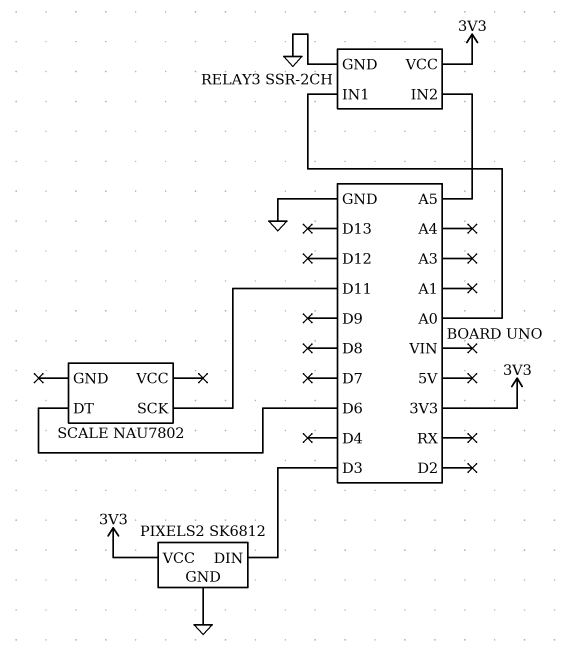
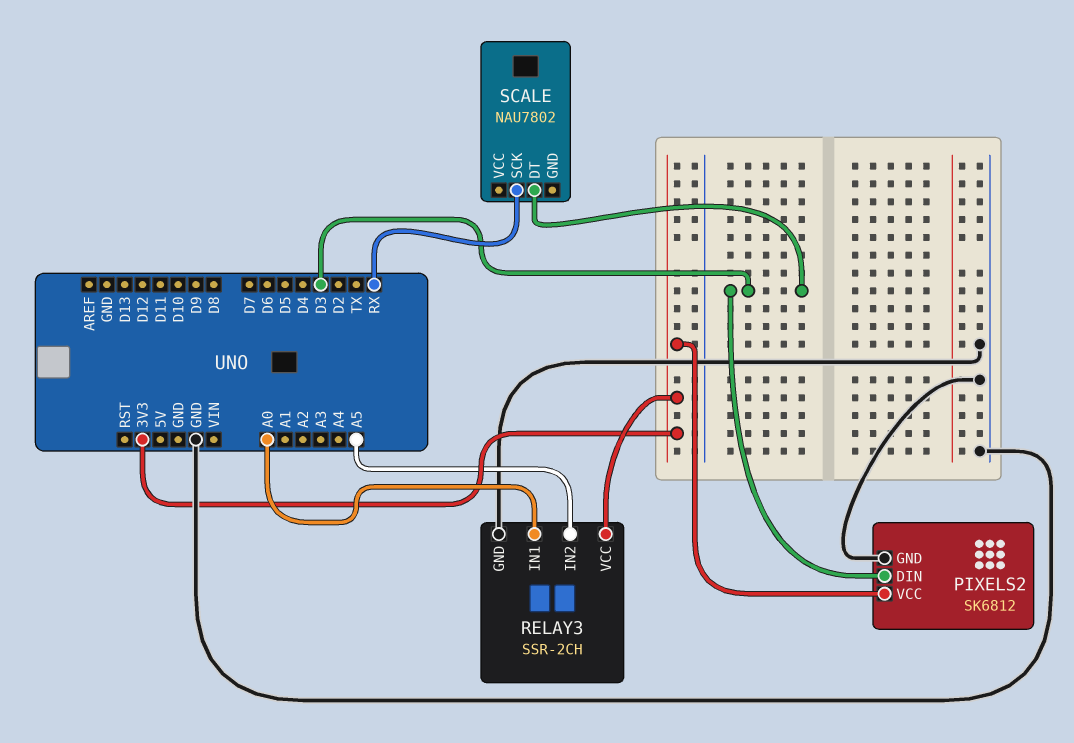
SCALE pin DT: D6 -> D3
SCALE pin SCK: D11 -> RX

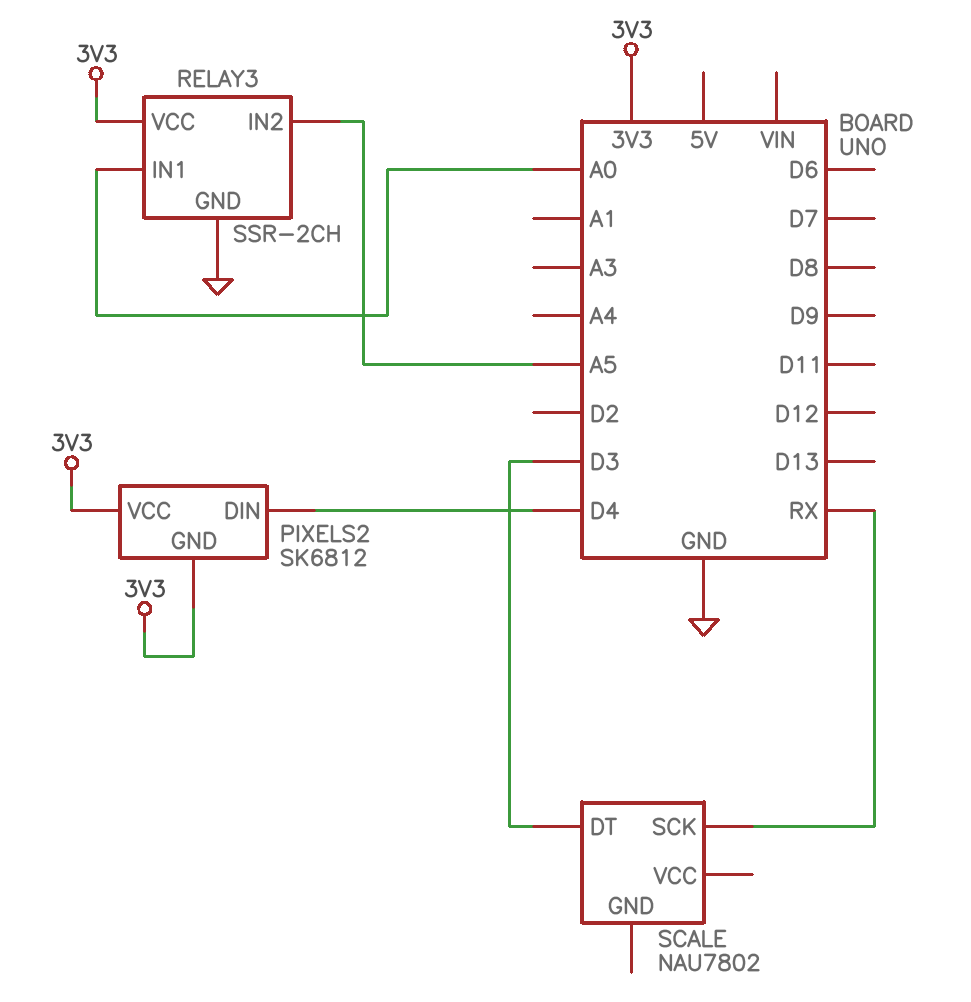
PIXELS2 pin DIN: D3 -> D4
PIXELS2 pin GND: GND -> 3V3

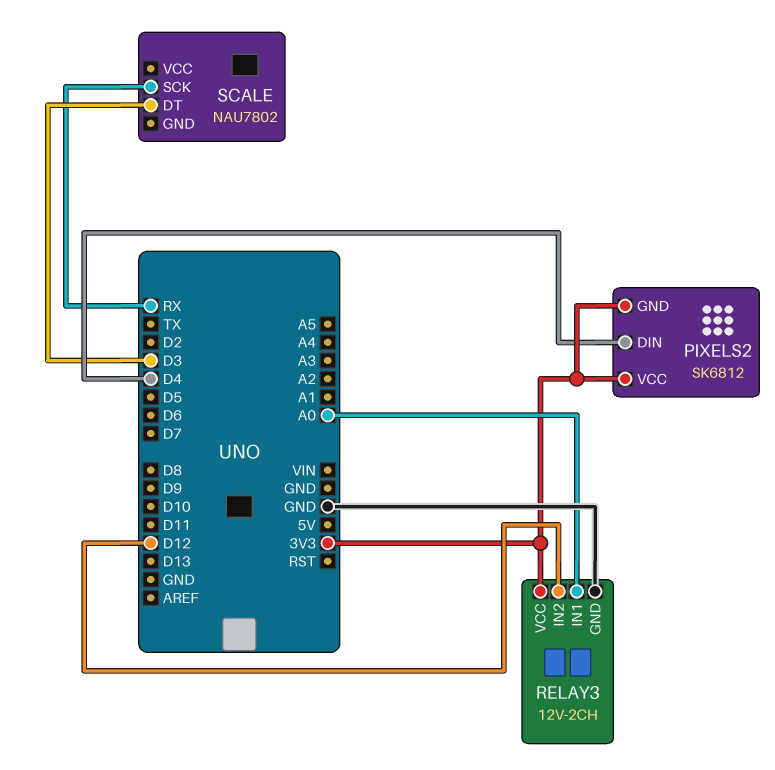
RELAY3: SSR-2CH -> 12V-2CH
RELAY3 pin IN2: A5 -> D12

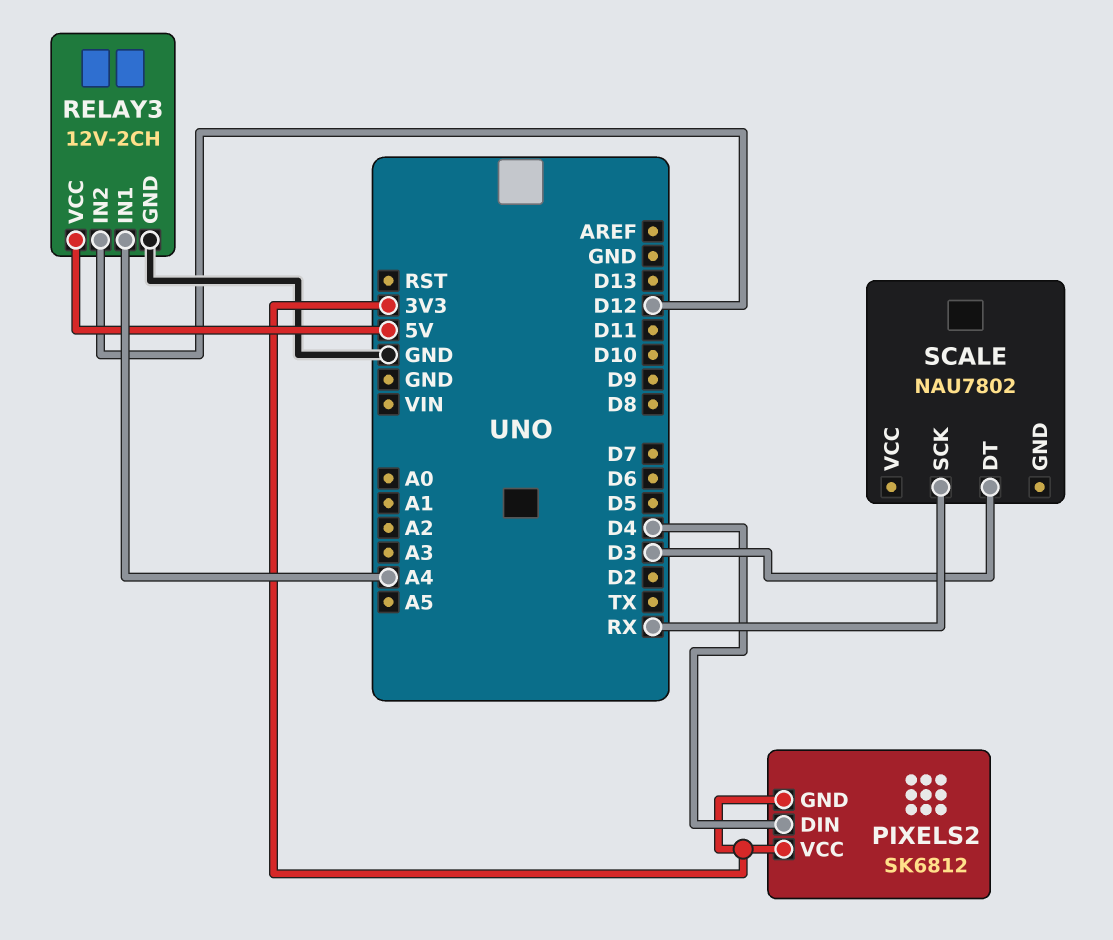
RELAY3 pin IN1: A0 -> A4
RELAY3 pin VCC: 3V3 -> 5V

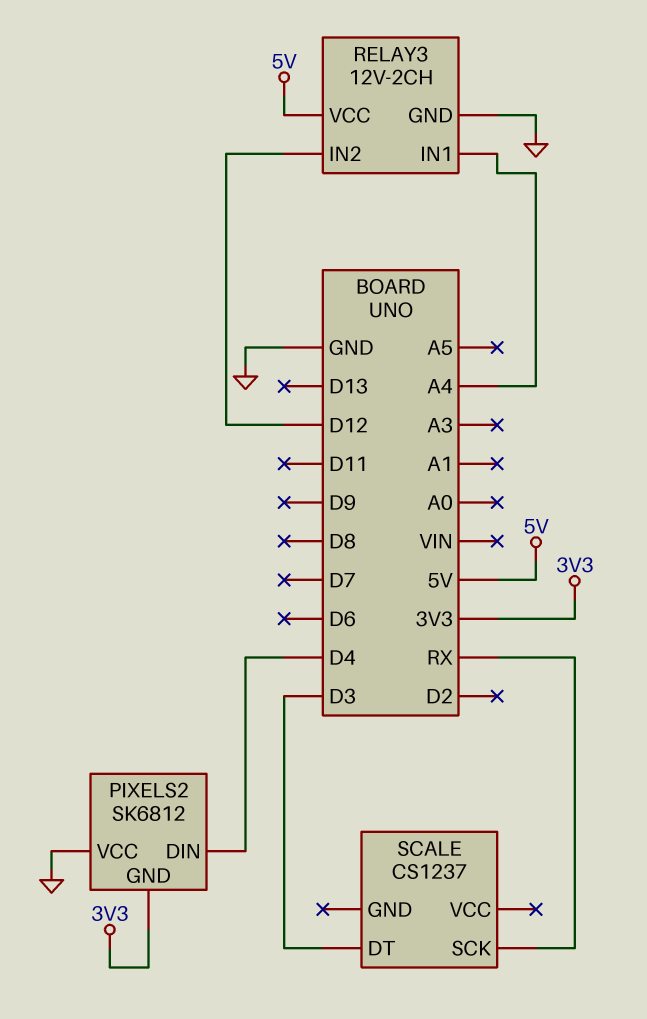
PIXELS2 pin VCC: 3V3 -> GND
SCALE: NAU7802 -> CS1237

